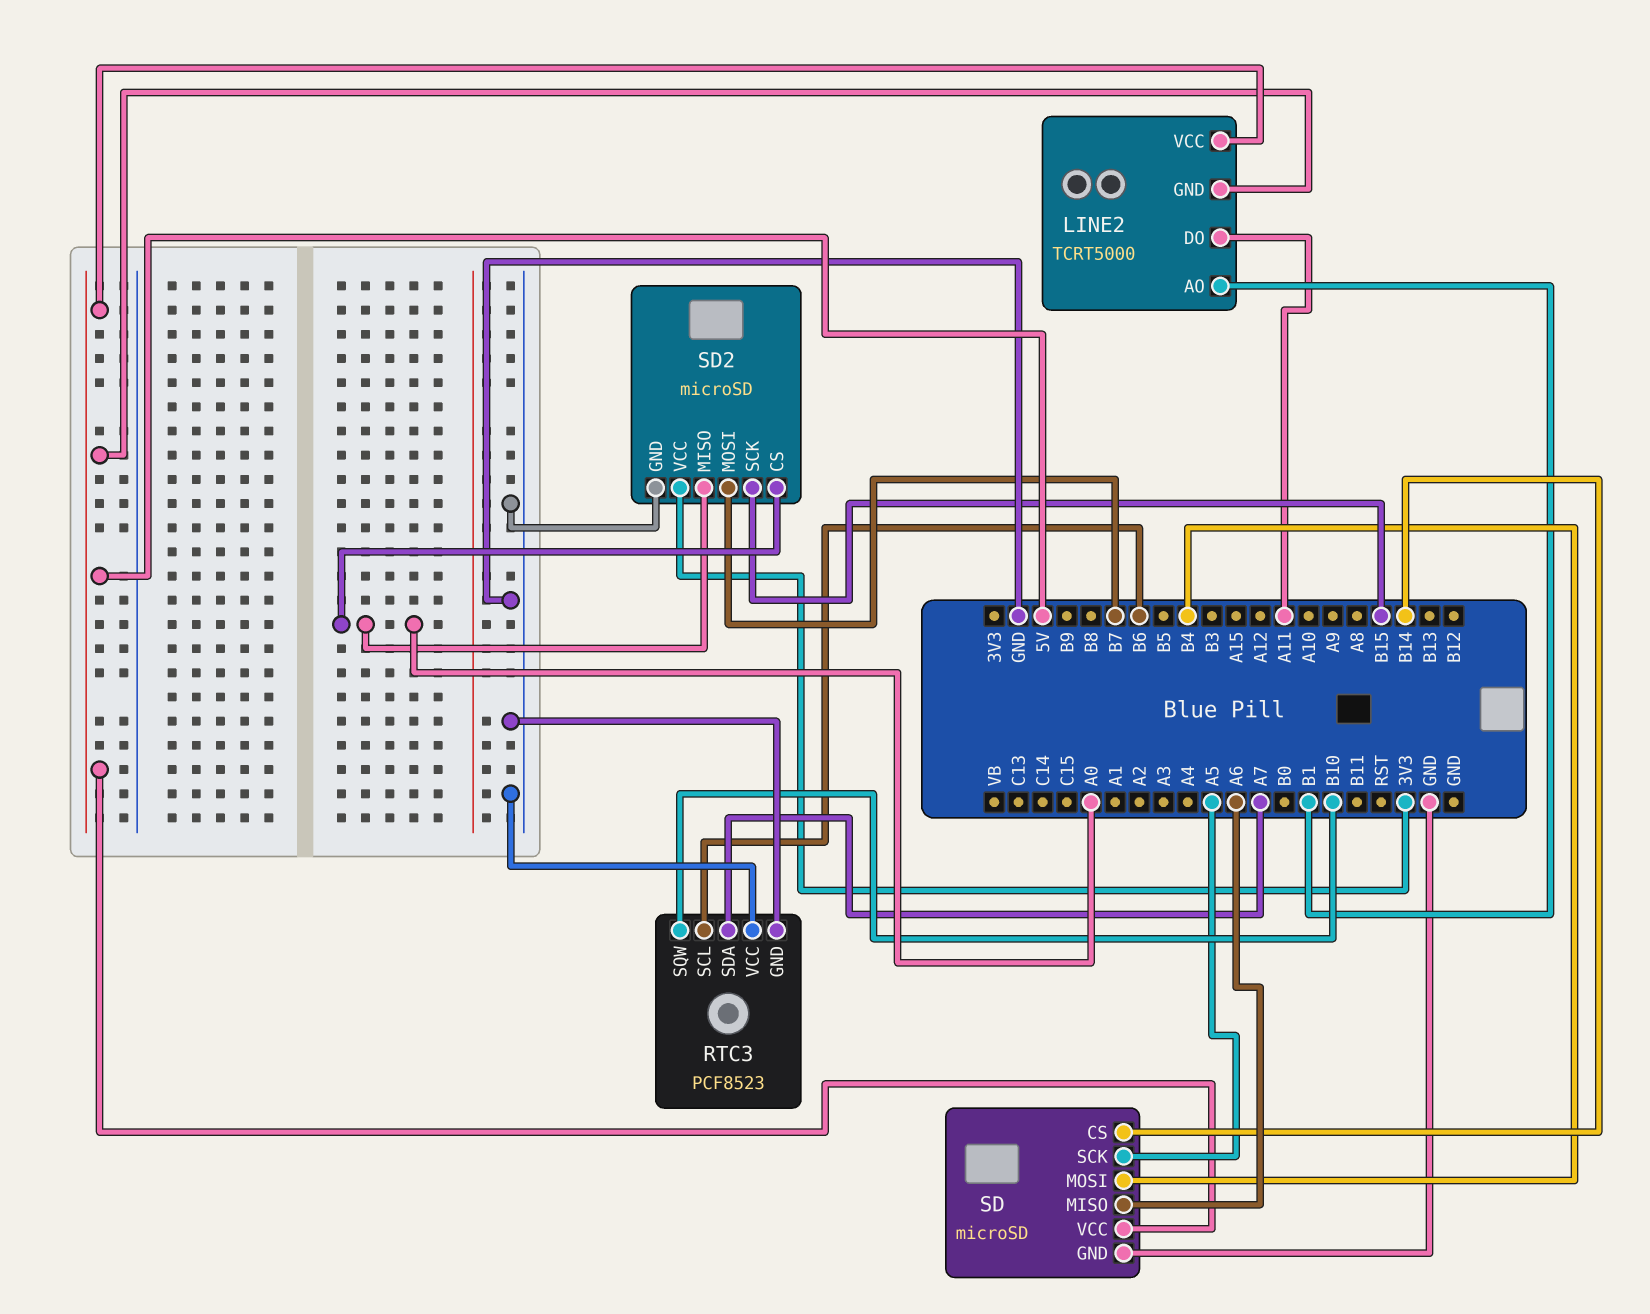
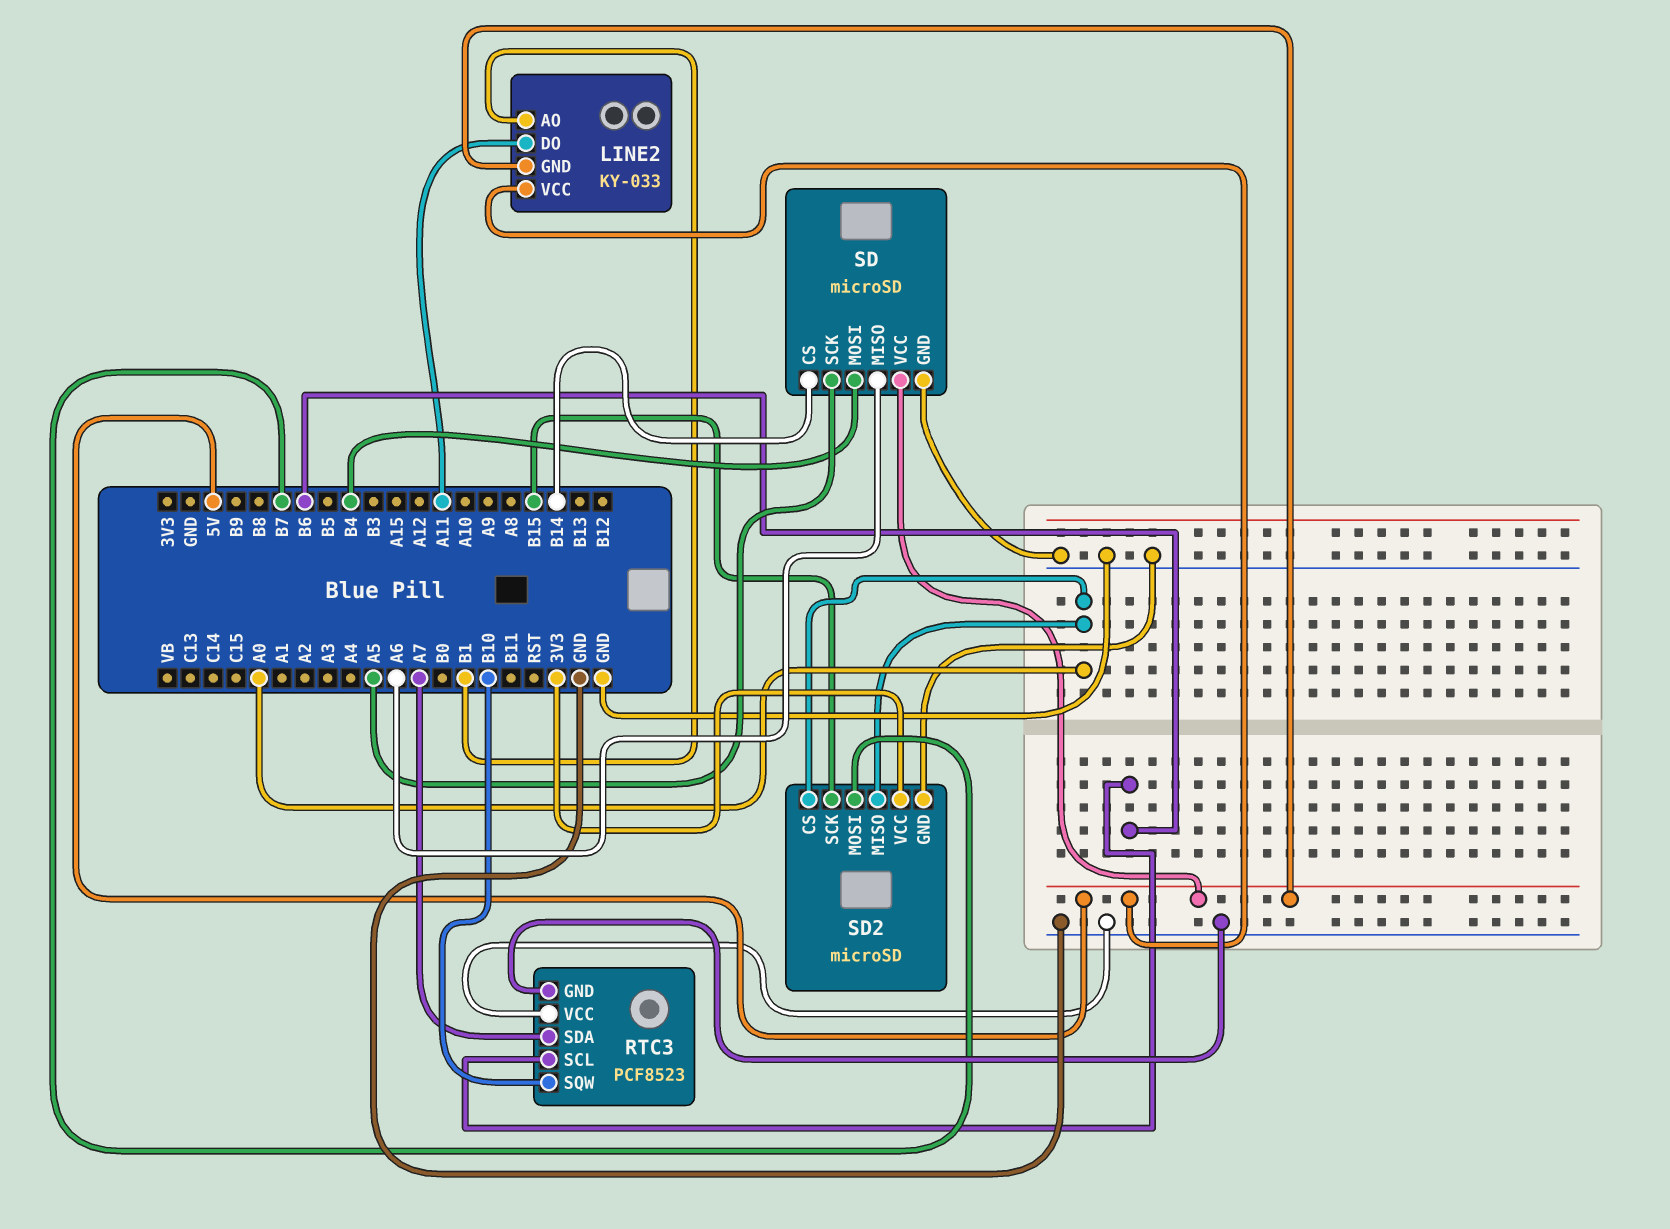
LINE2: TCRT5000 -> KY-033

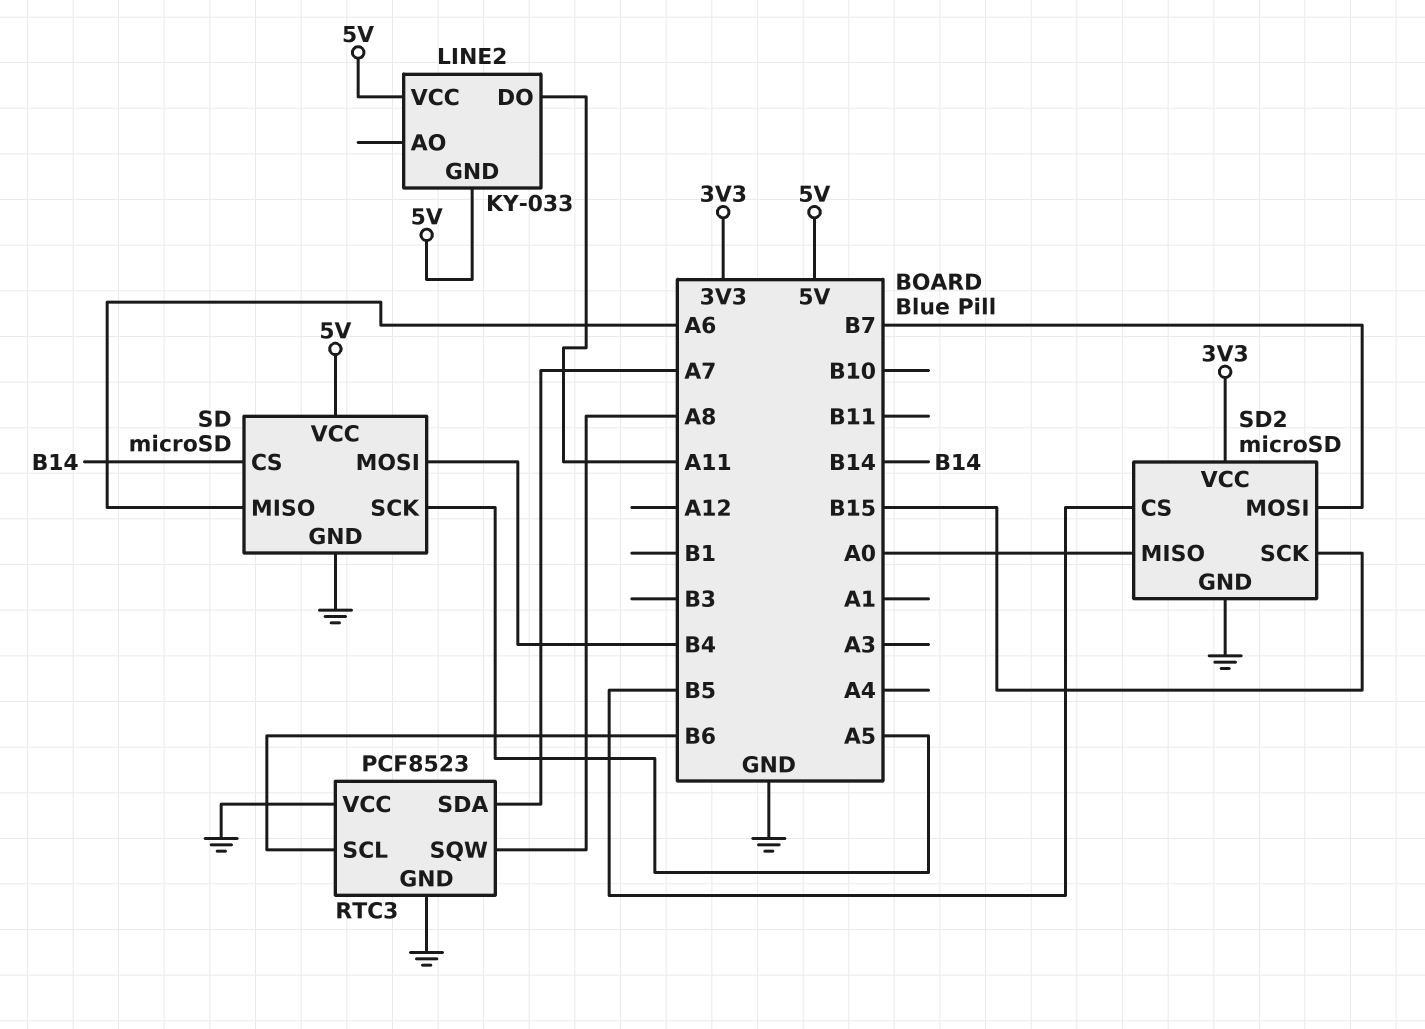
LINE2 pin AO: B1 -> none
RTC3 pin SQW: B10 -> A8
SD2 pin CS: A0 -> B5

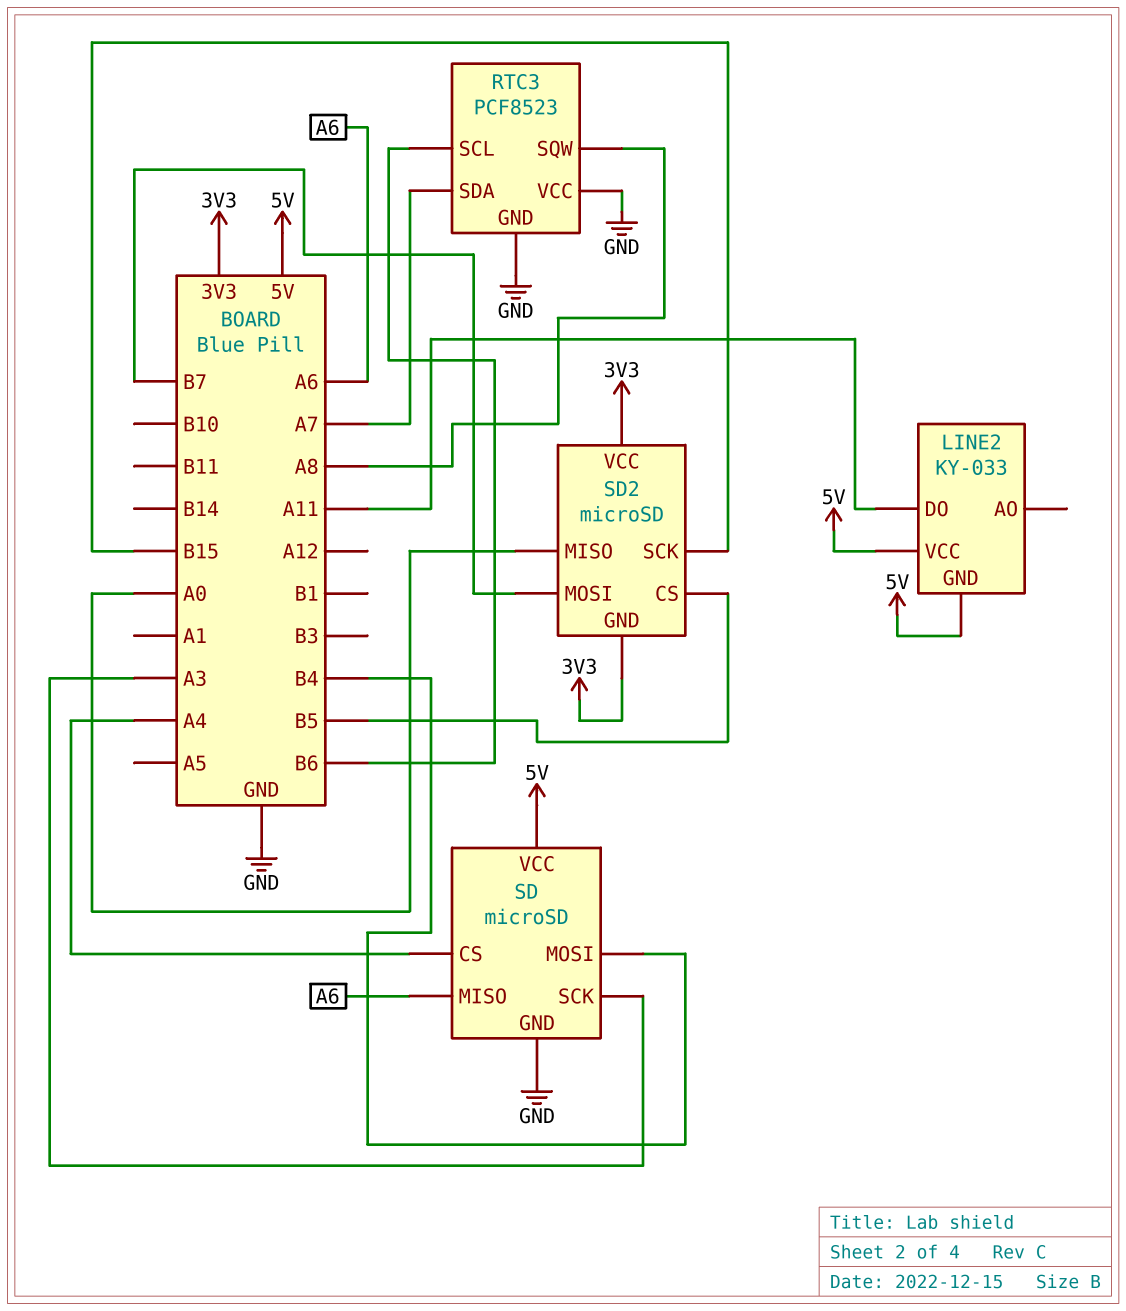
SD pin CS: B14 -> A4
SD pin SCK: A5 -> A3
SD2 pin GND: GND -> 3V3

